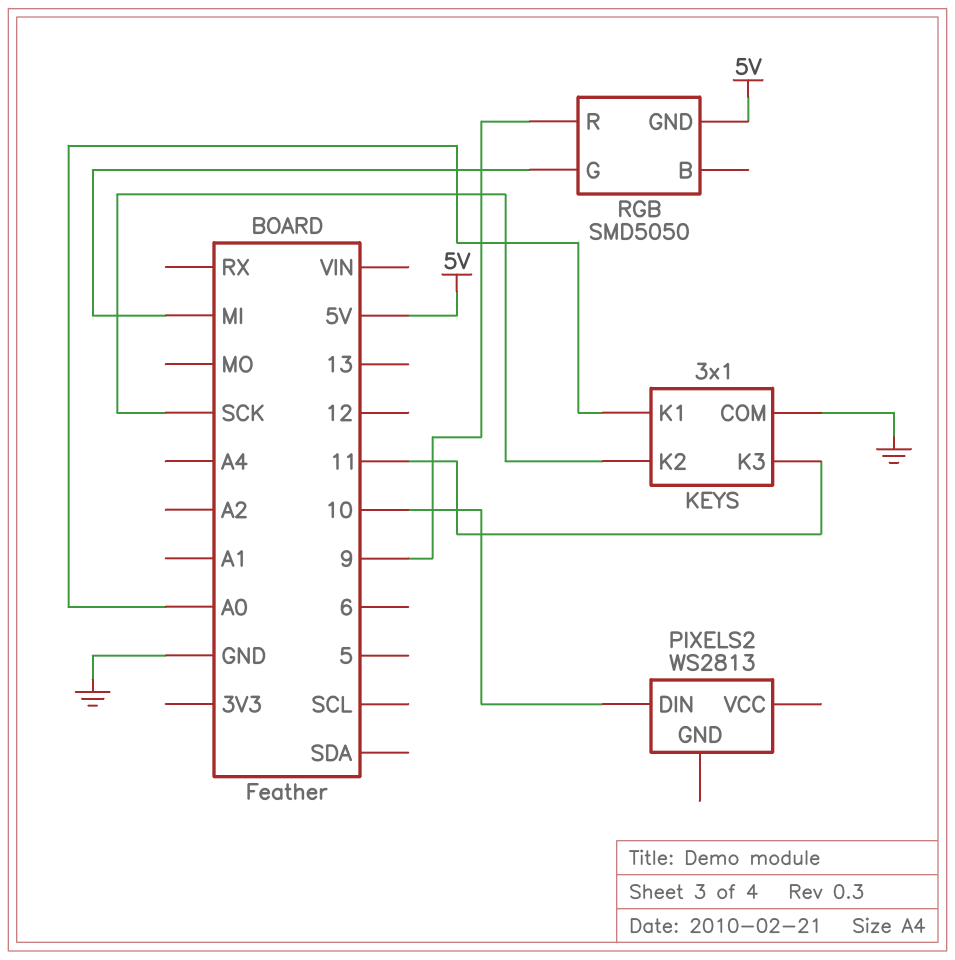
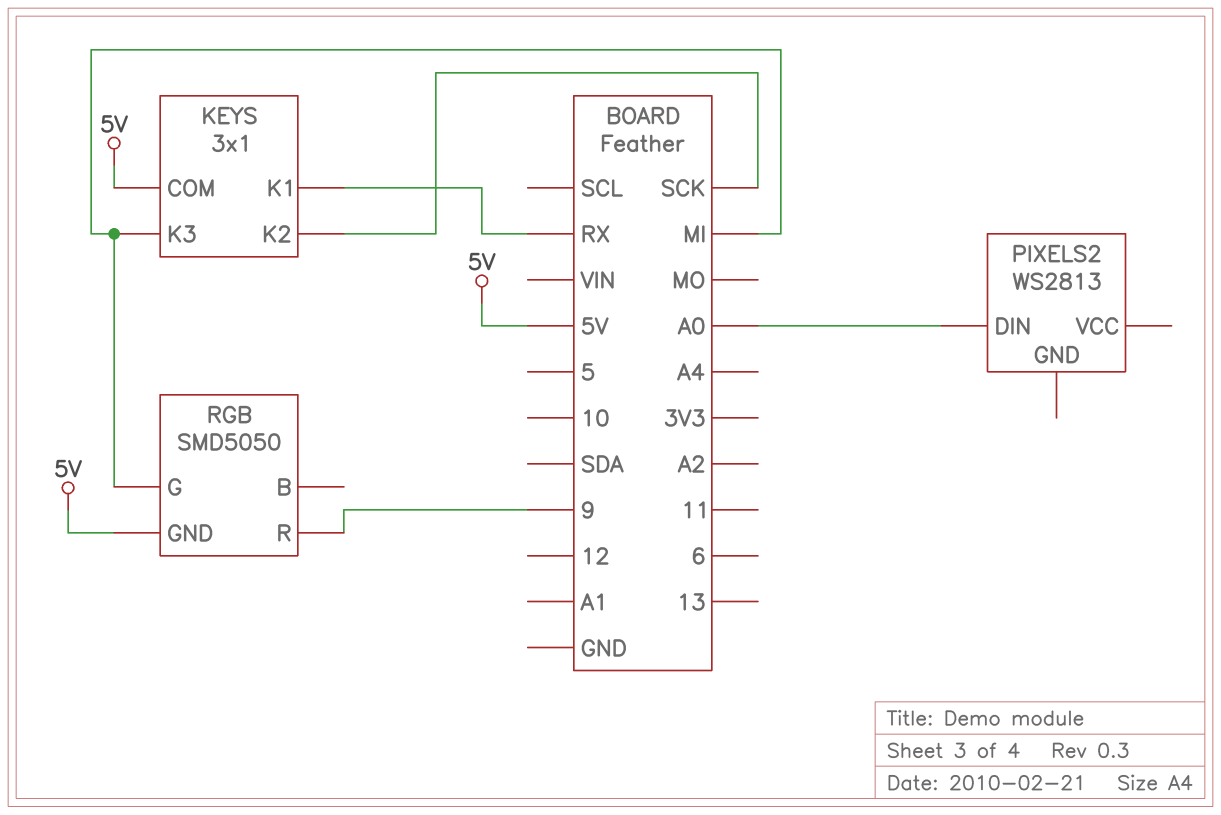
KEYS pin COM: GND -> 5V
KEYS pin K1: A0 -> RX
KEYS pin K3: 11 -> MI
PIXELS2 pin DIN: 10 -> A0

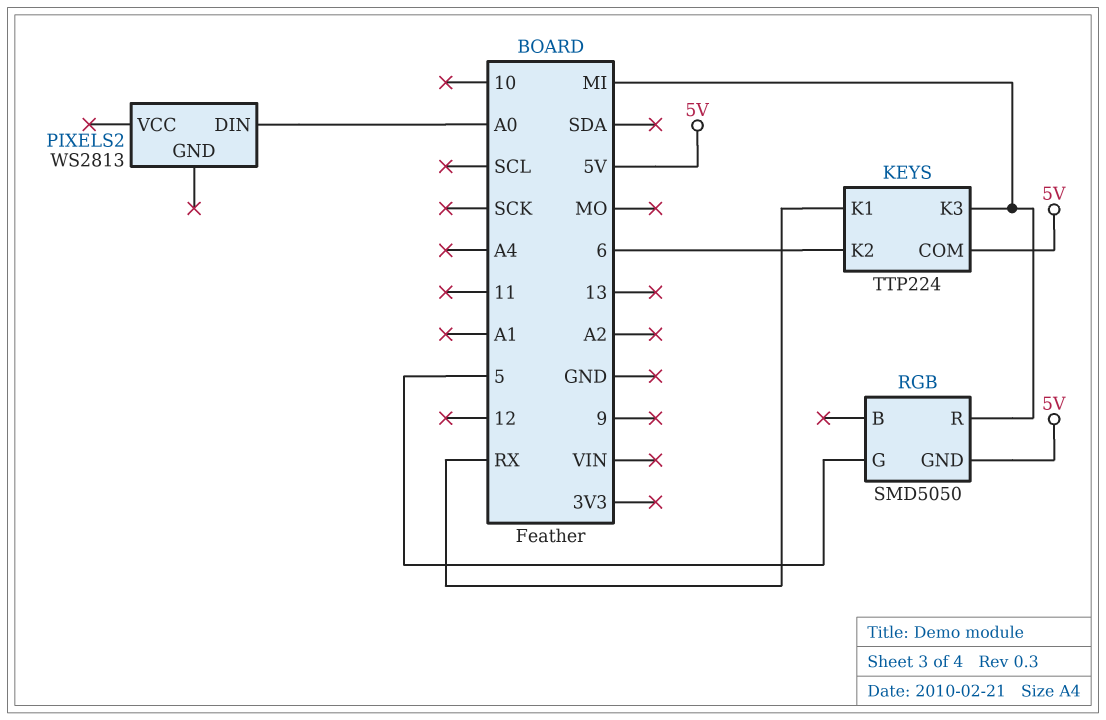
KEYS: 3x1 -> TTP224
KEYS pin K2: SCK -> 6
RGB pin G: MI -> 5
RGB pin R: 9 -> MI

